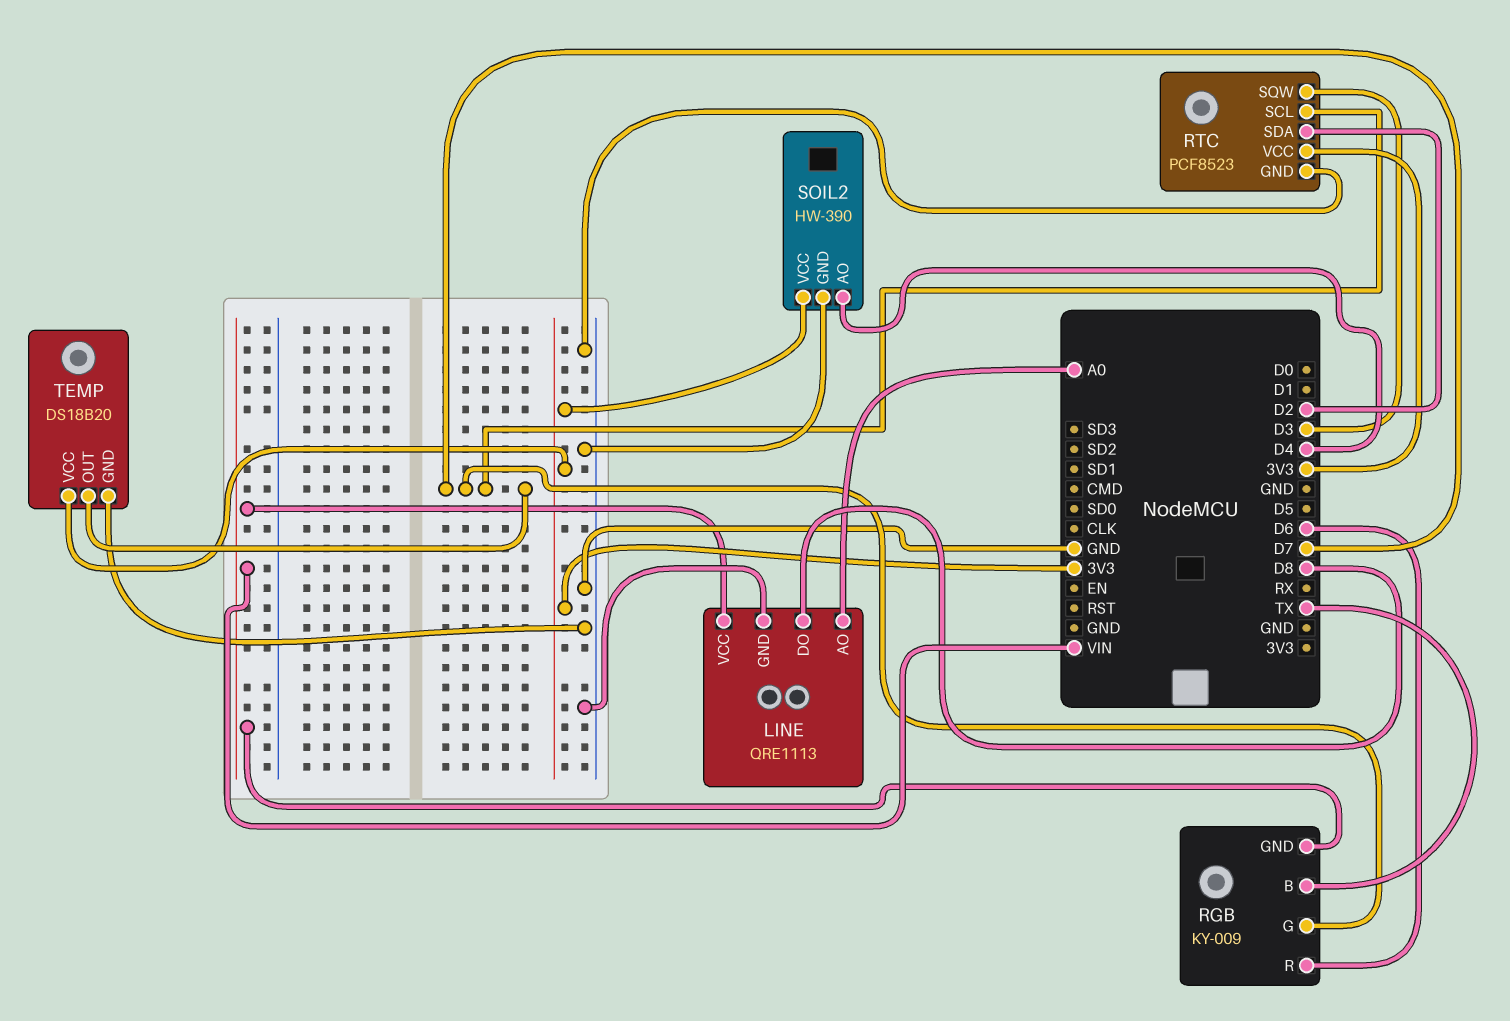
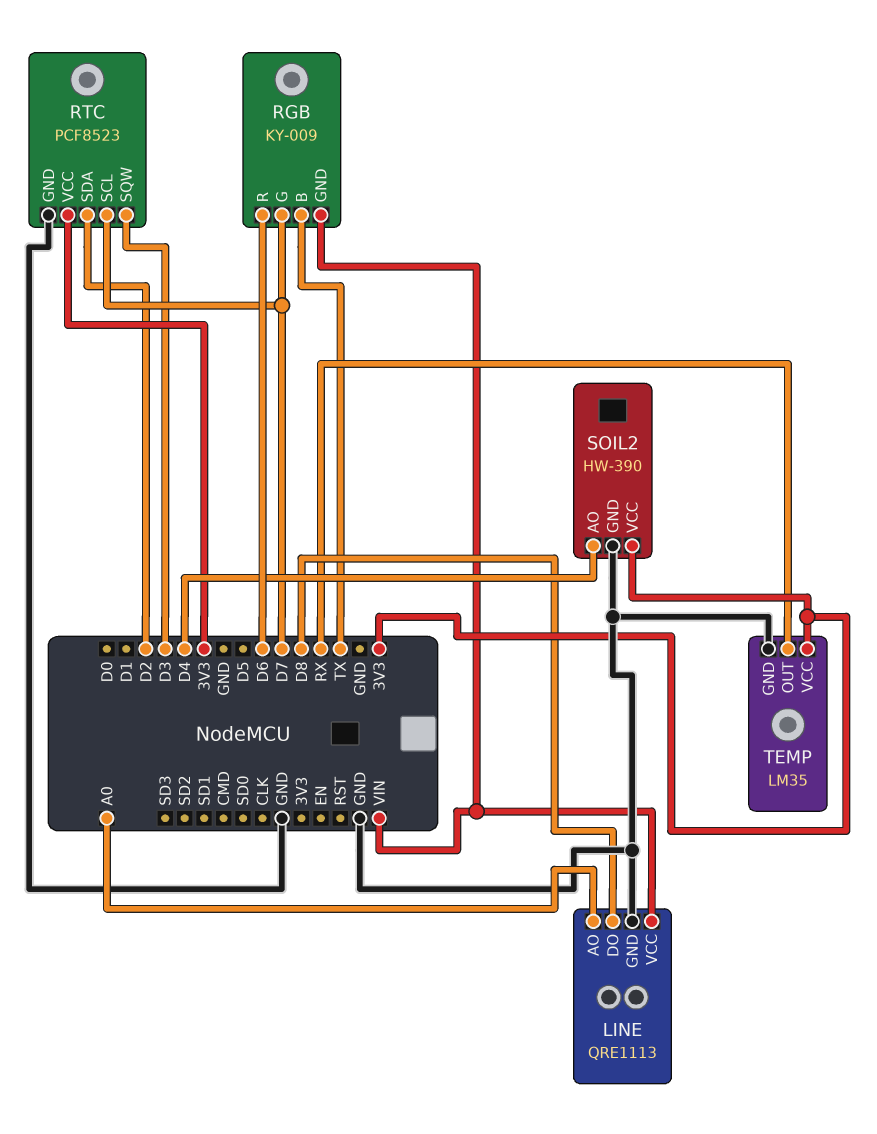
TEMP: DS18B20 -> LM35
TEMP pin OUT: D7 -> RX

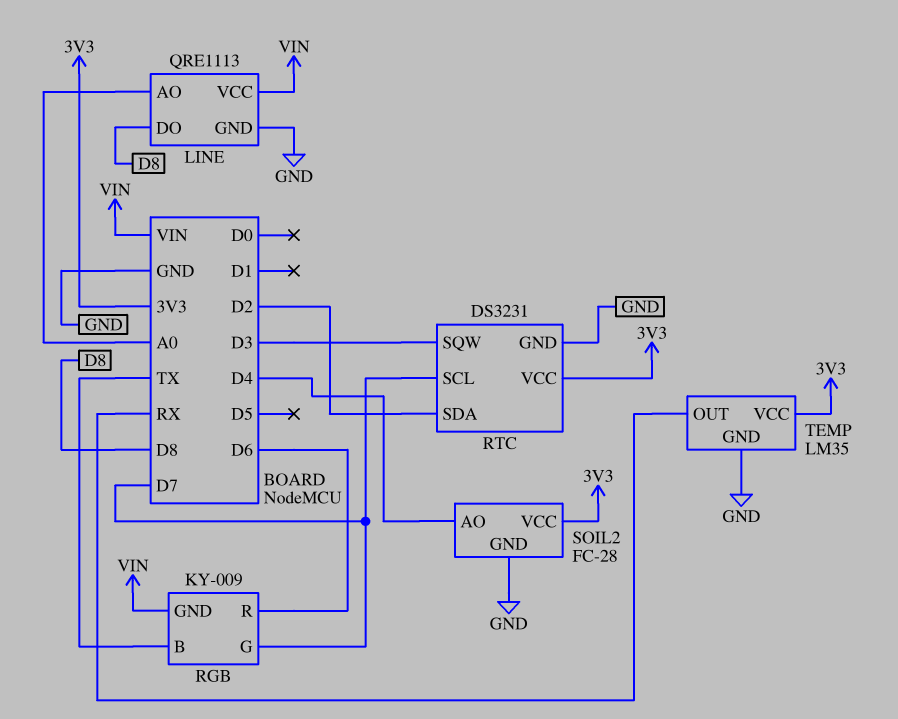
RTC: PCF8523 -> DS3231
SOIL2: HW-390 -> FC-28

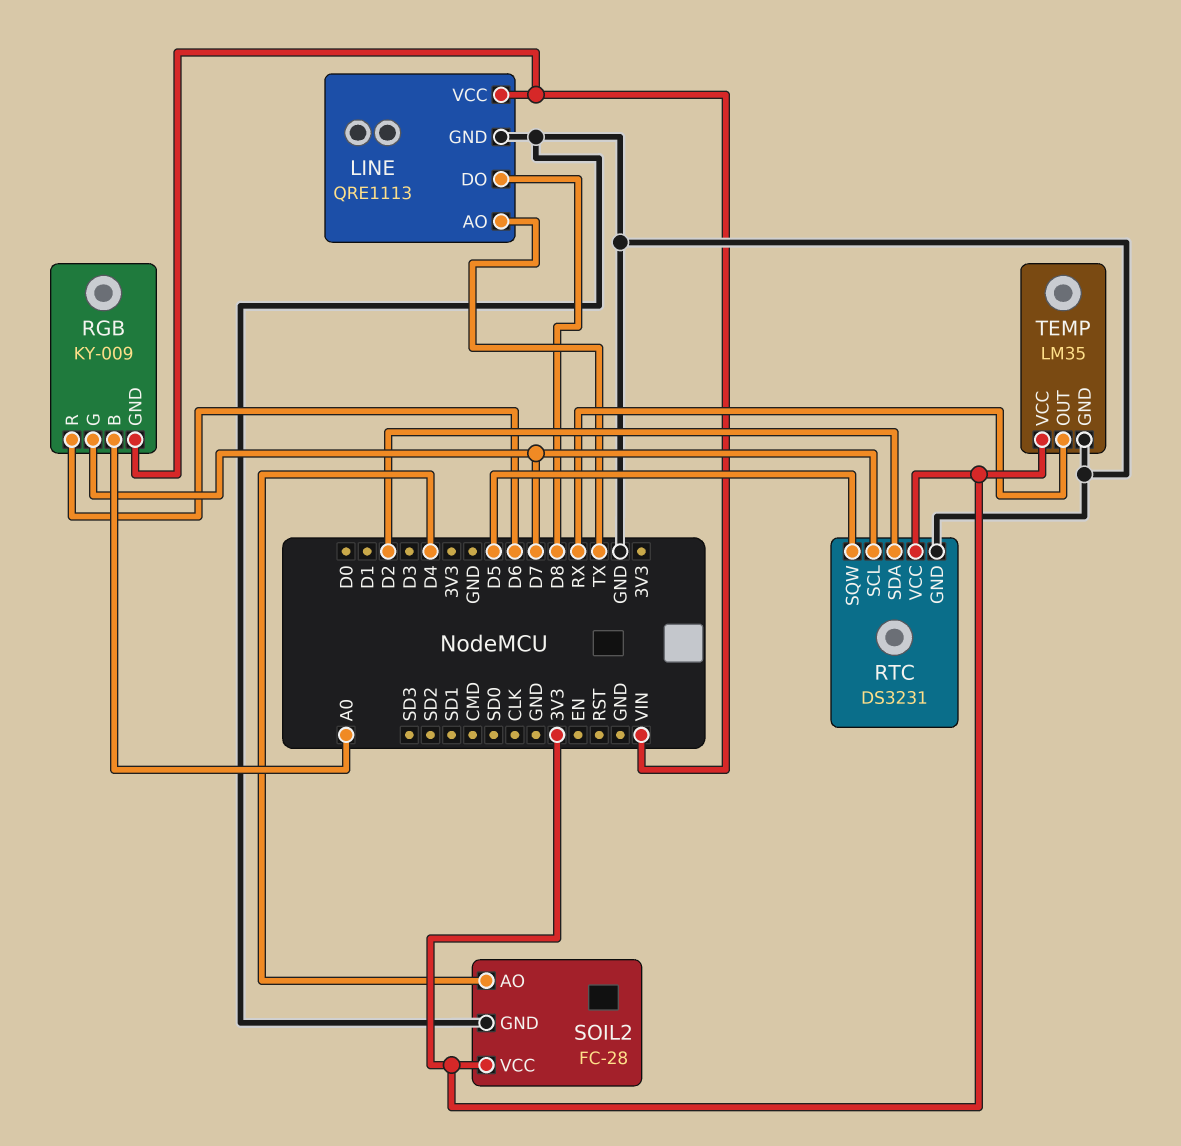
LINE pin AO: A0 -> TX
RGB pin B: TX -> A0
RTC pin SQW: D3 -> D5

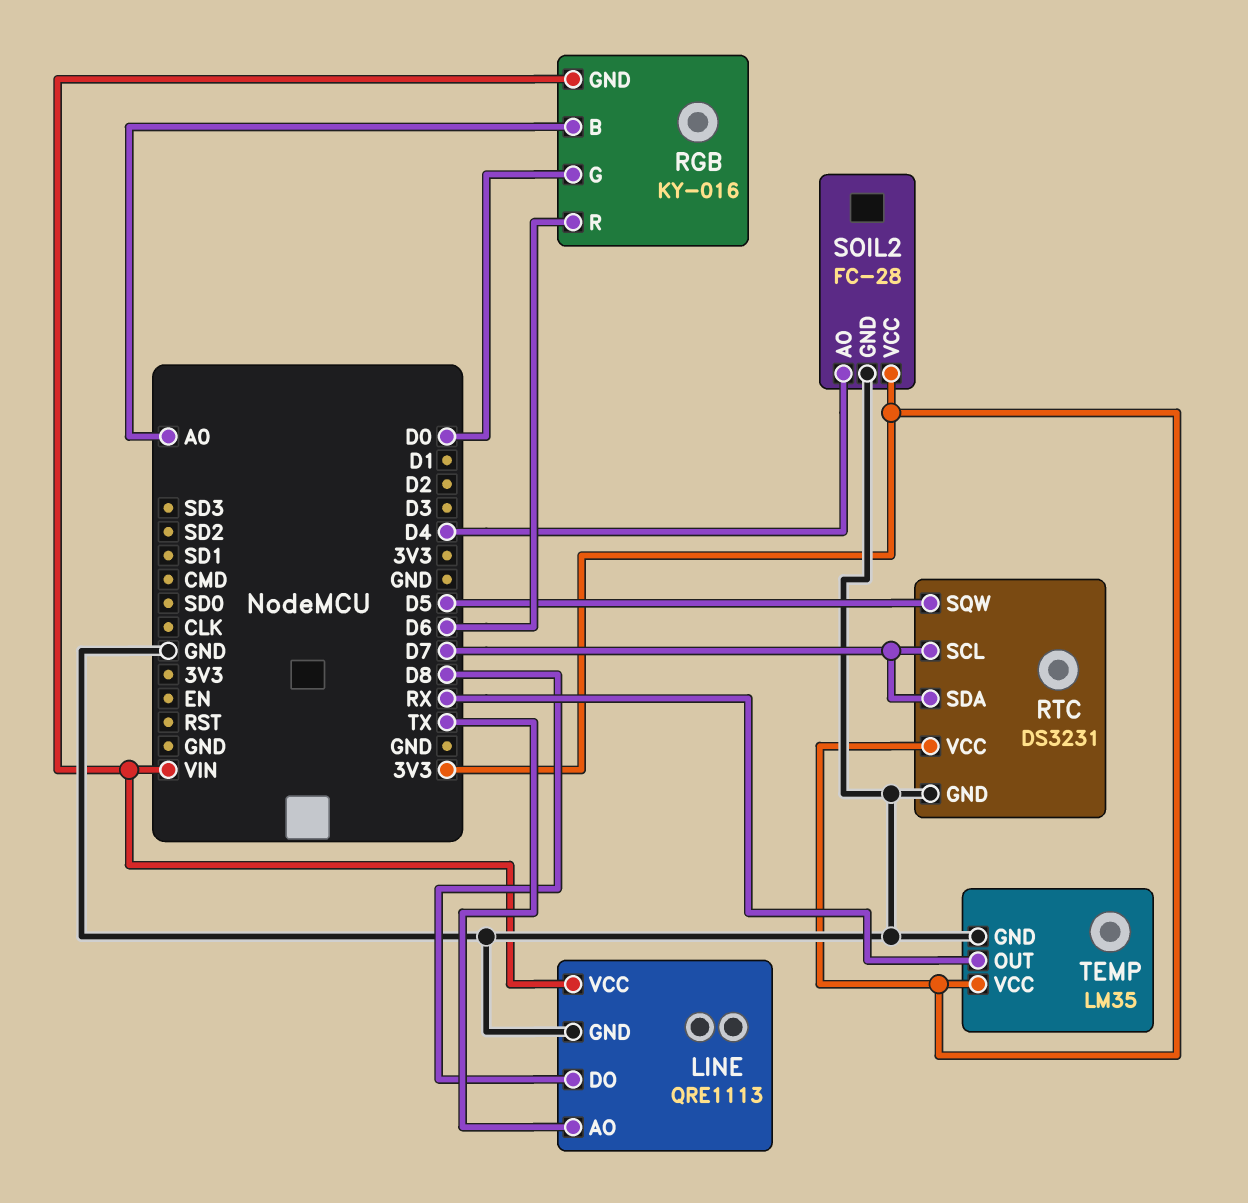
RGB: KY-009 -> KY-016
RGB pin G: D7 -> D0
RTC pin SDA: D2 -> D7

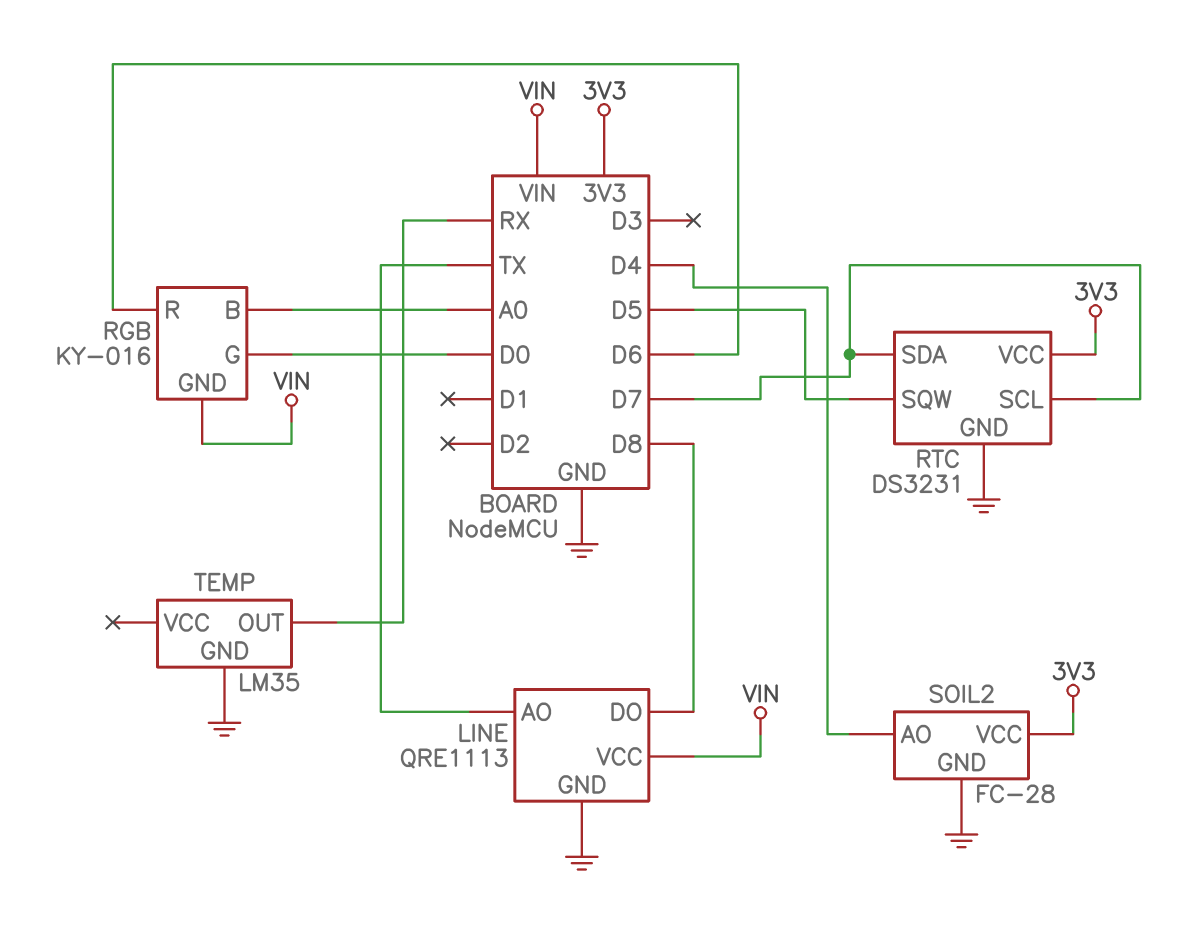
TEMP pin VCC: 3V3 -> none

